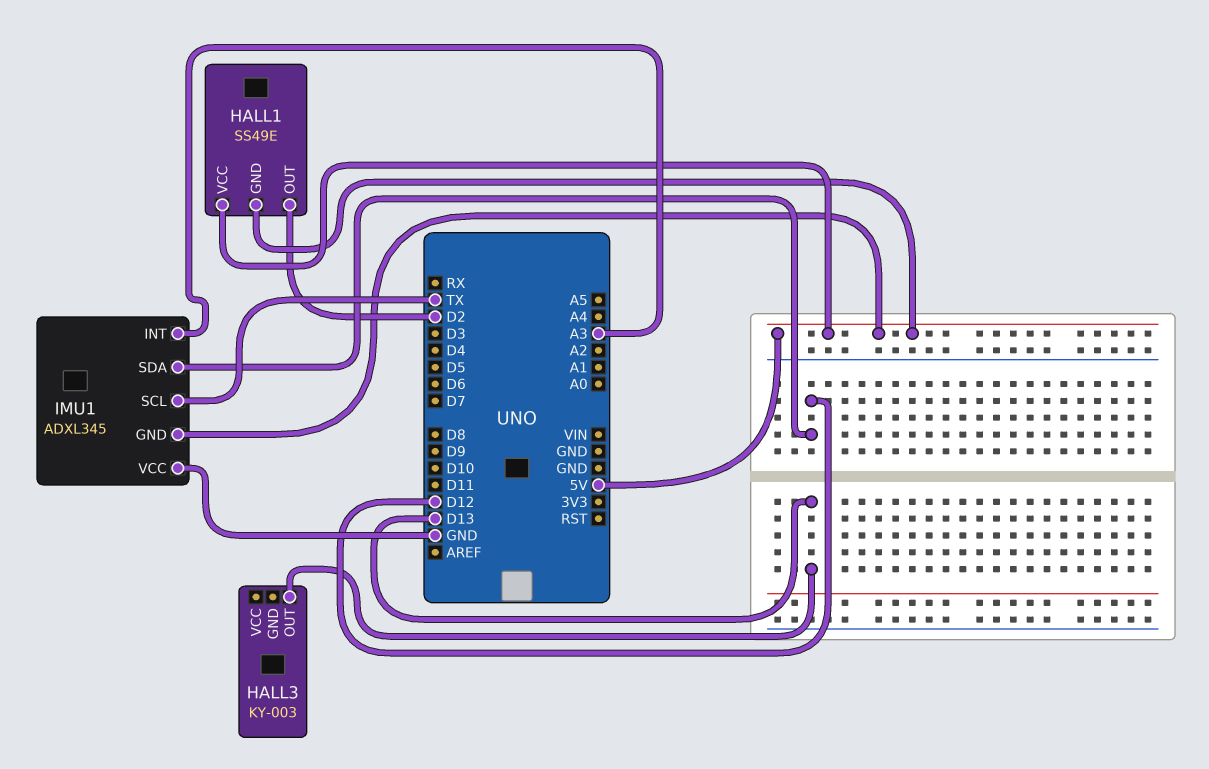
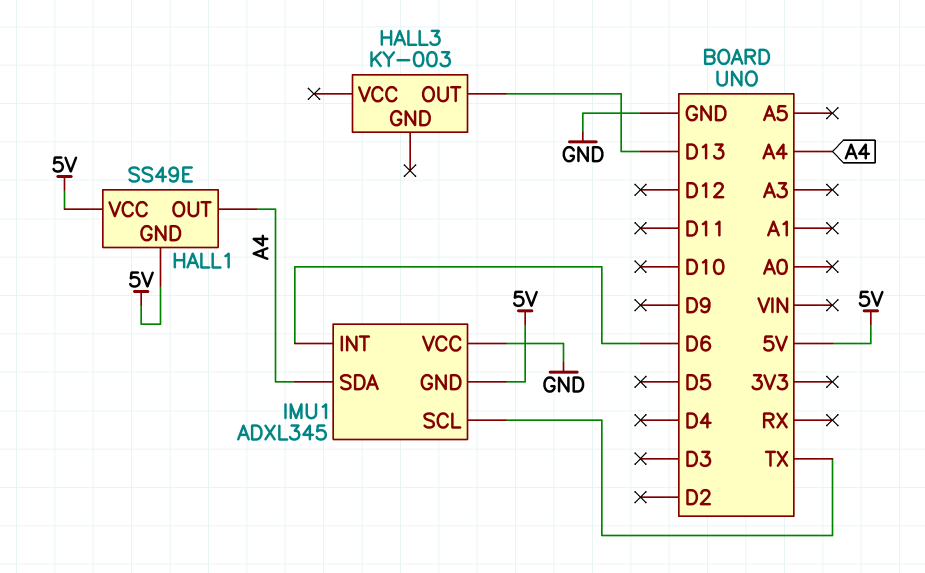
HALL1 pin OUT: D2 -> A4
IMU1 pin INT: A3 -> D6
IMU1 pin SDA: D12 -> A4

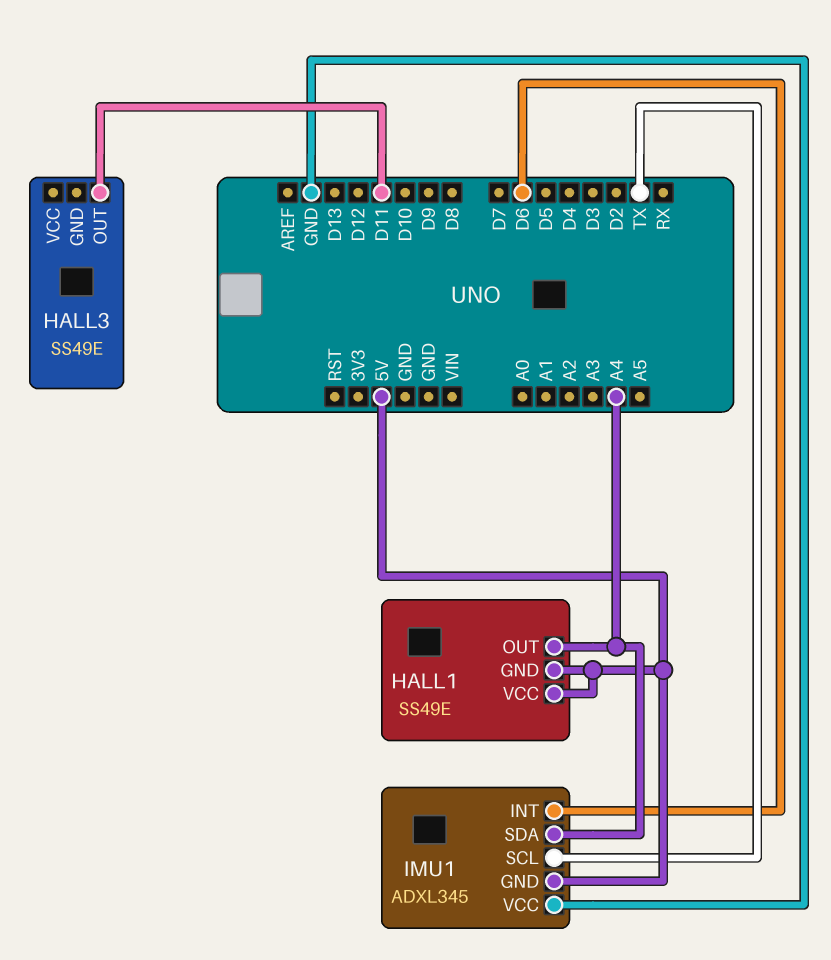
HALL3: KY-003 -> SS49E
HALL3 pin OUT: D13 -> D11

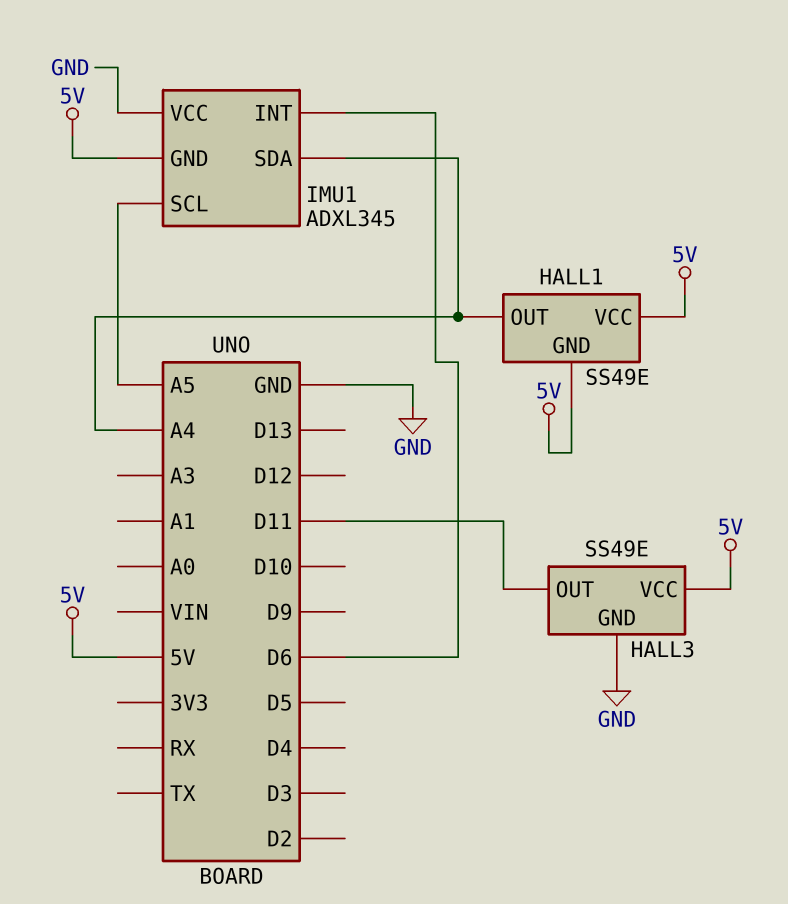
HALL3 pin GND: none -> GND
HALL3 pin VCC: none -> 5V
IMU1 pin SCL: TX -> A5

